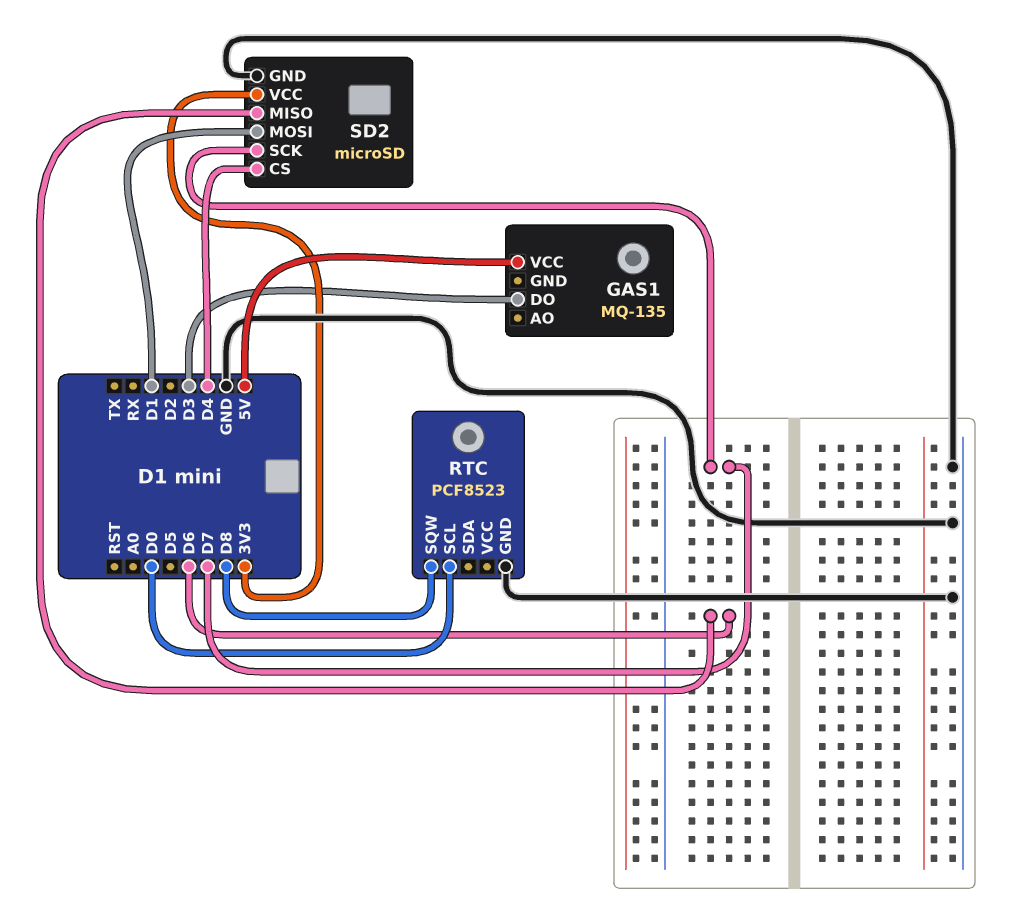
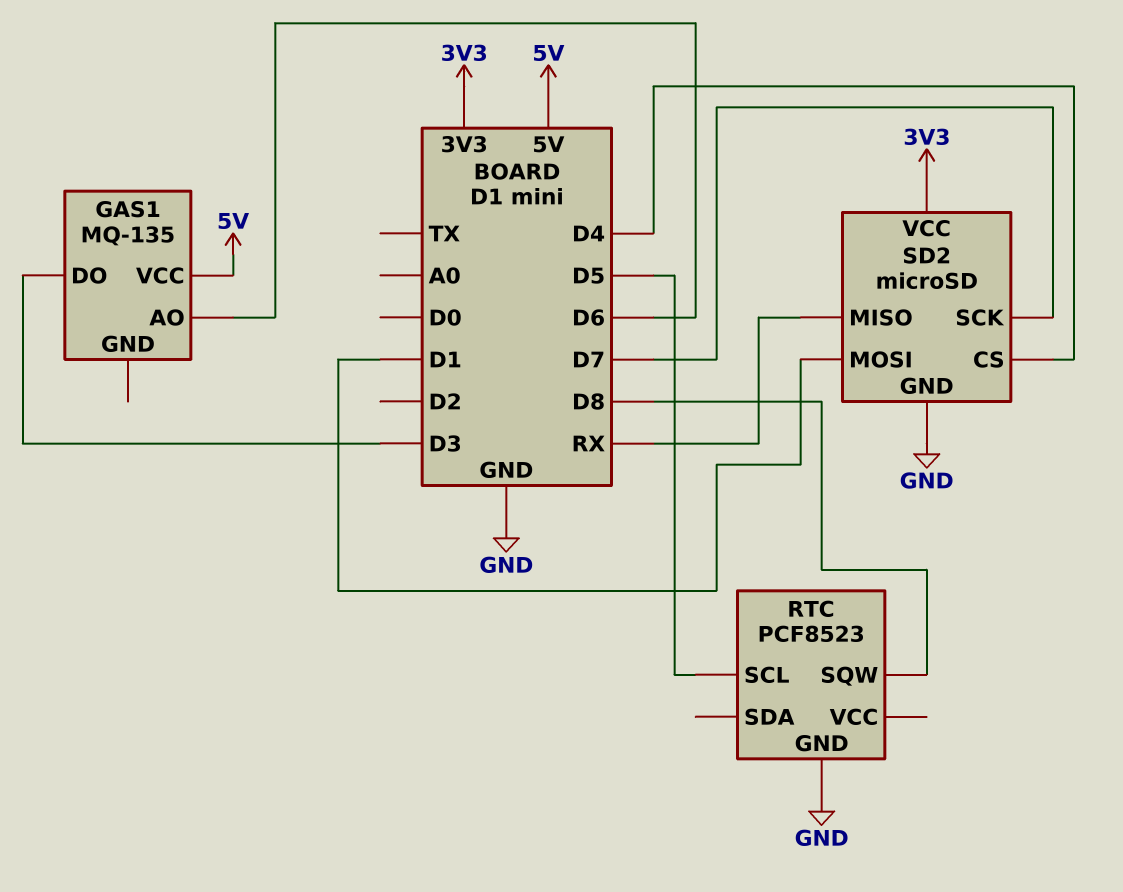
GAS1 pin AO: none -> D6
RTC pin SCL: D0 -> D5
SD2 pin MISO: D6 -> RX

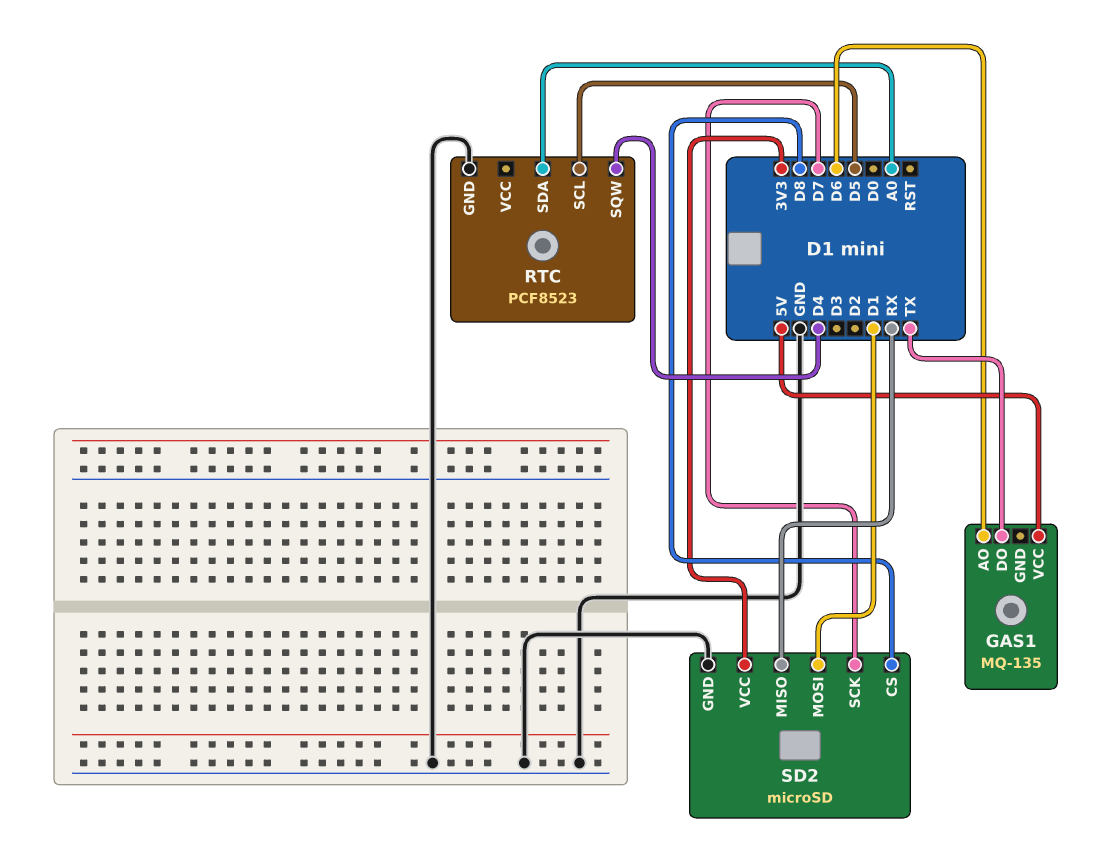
GAS1 pin DO: D3 -> TX
RTC pin SDA: none -> A0
RTC pin SQW: D8 -> D4
SD2 pin CS: D4 -> D8

